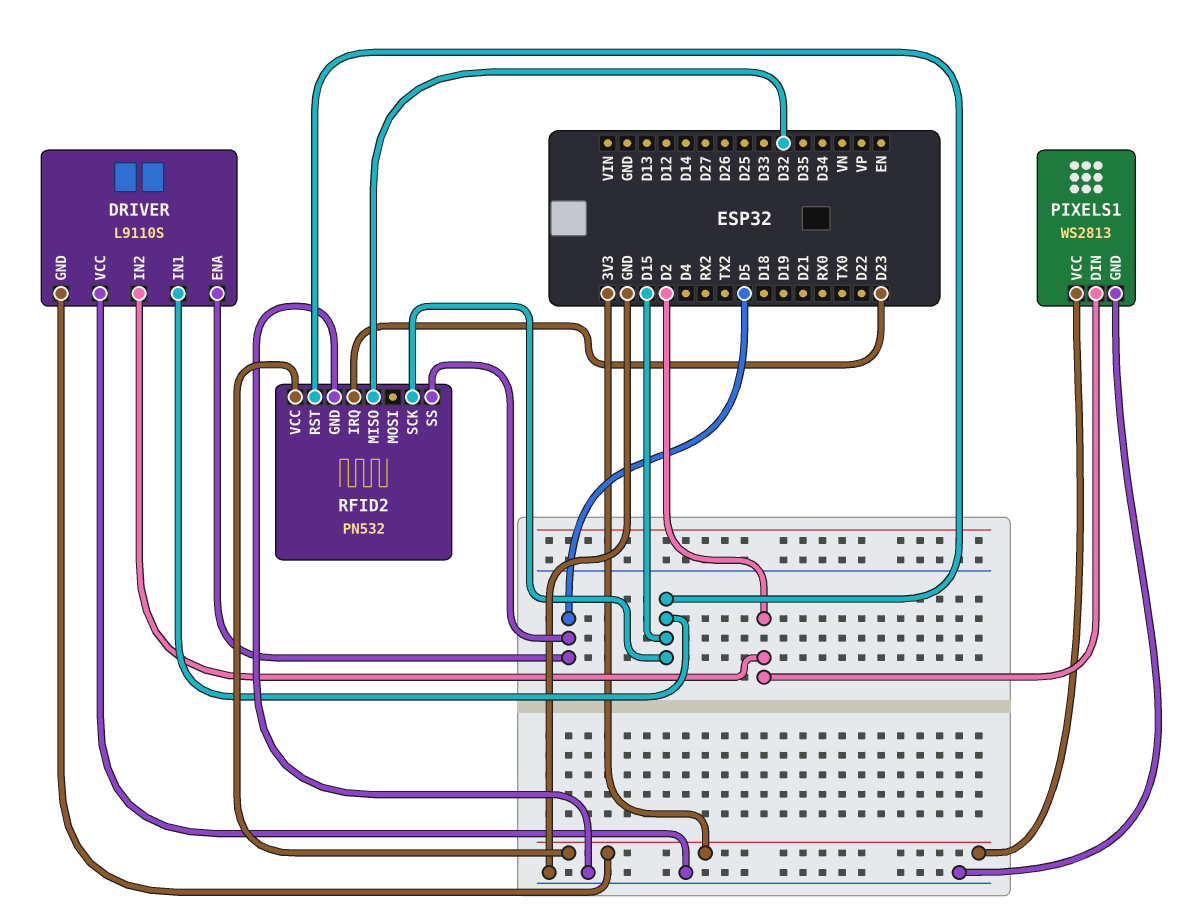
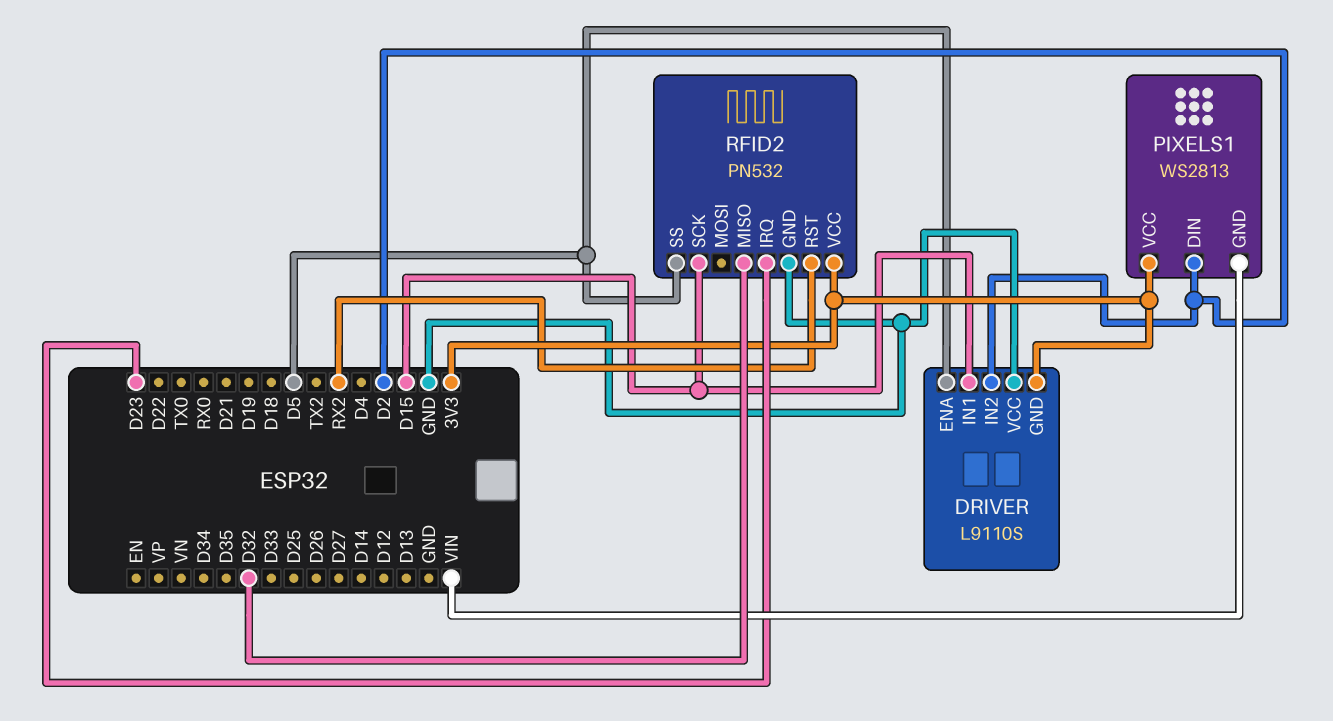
PIXELS1 pin GND: GND -> VIN
RFID2 pin RST: D15 -> RX2

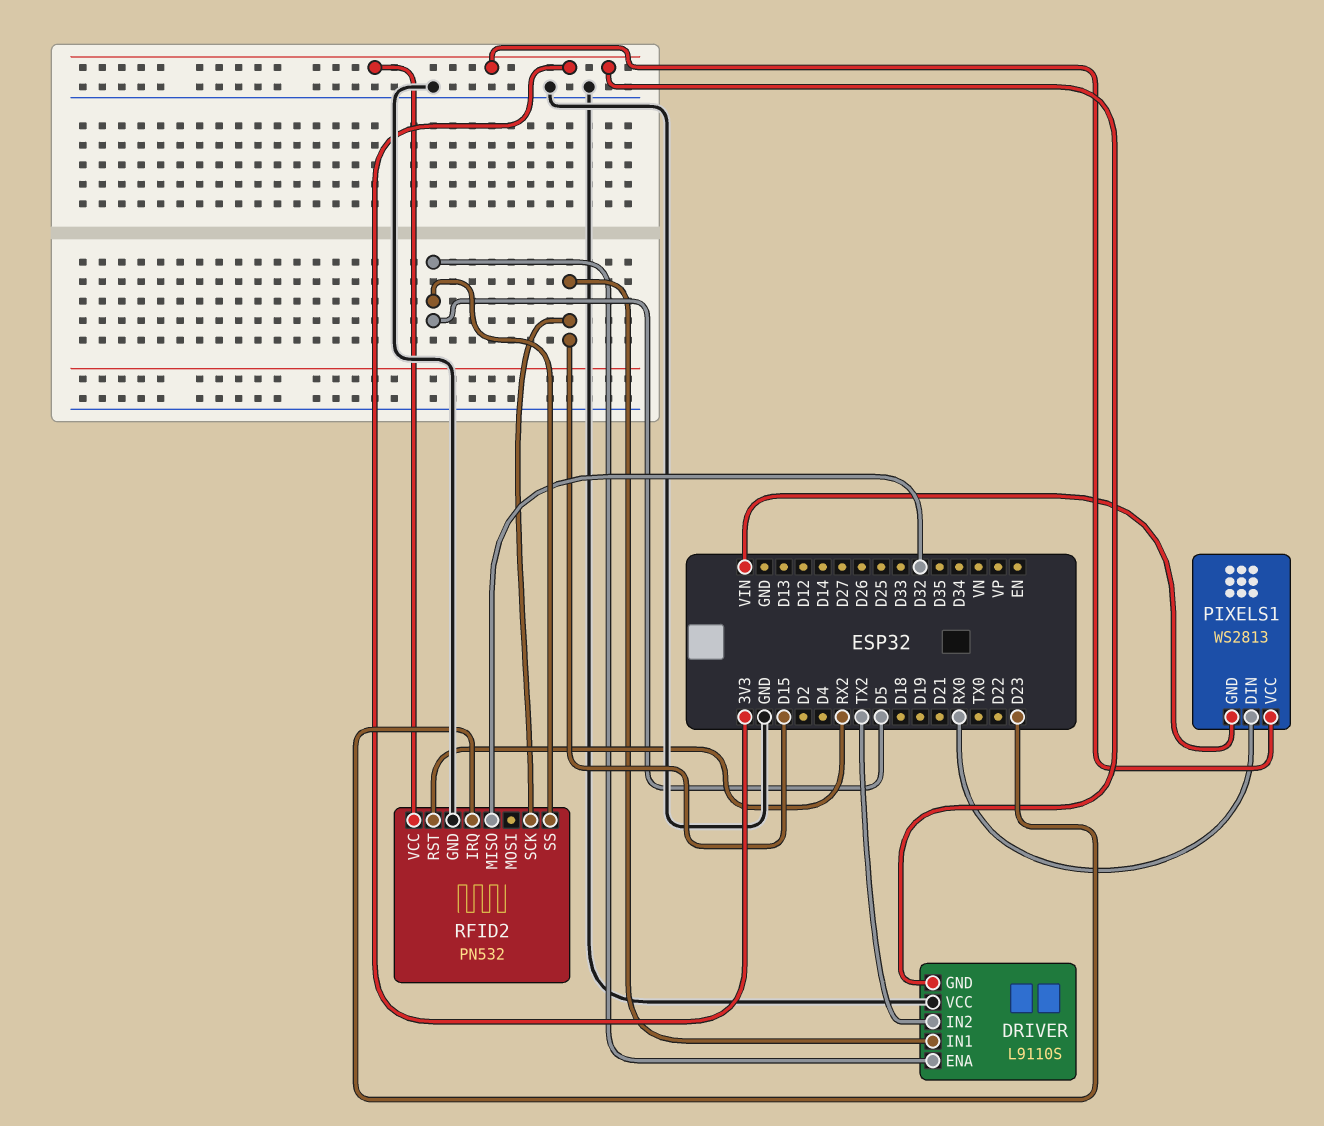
DRIVER pin IN2: D2 -> TX2
PIXELS1 pin DIN: D2 -> RX0

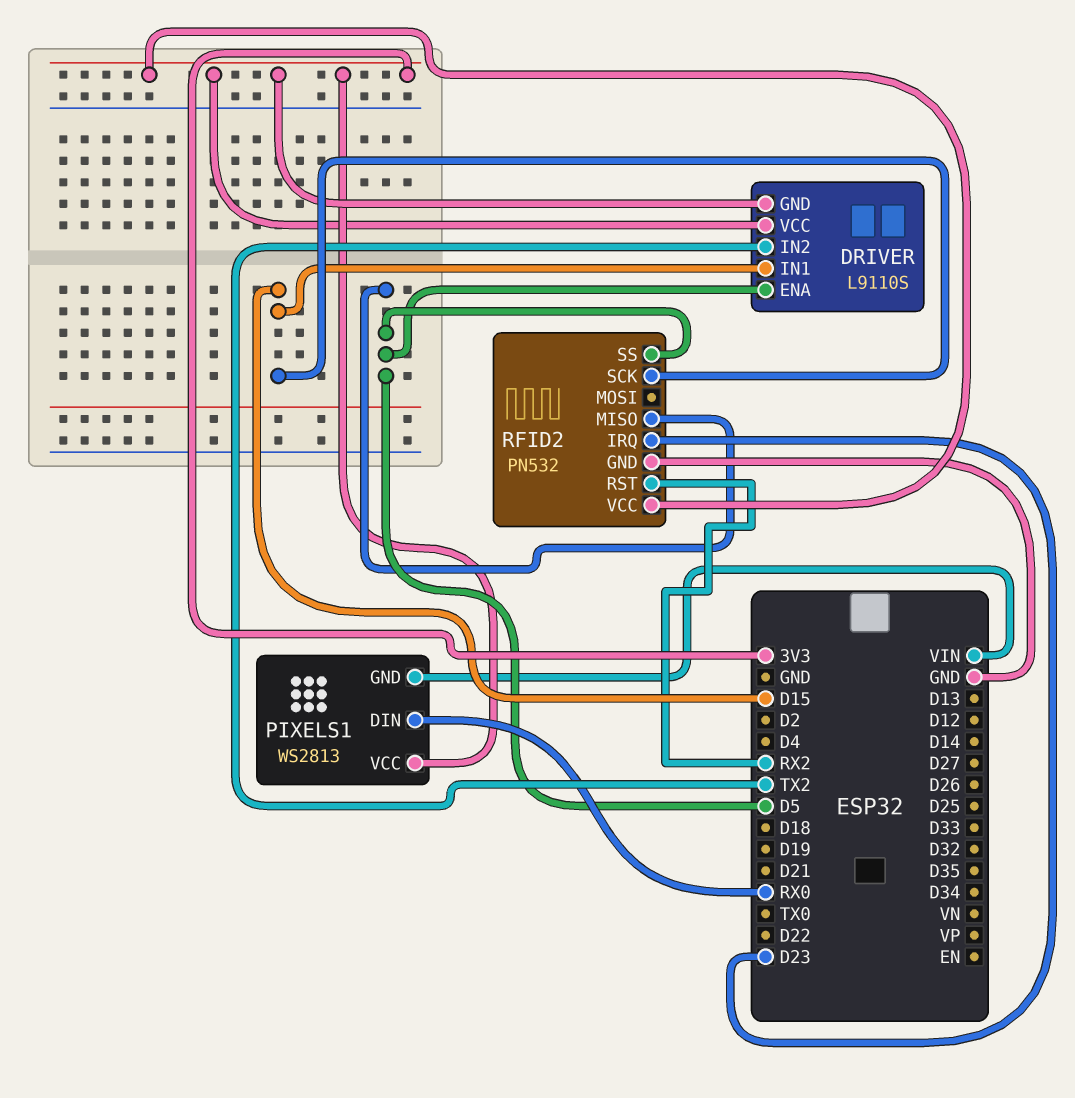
DRIVER pin VCC: GND -> 3V3
RFID2 pin MISO: D32 -> D5

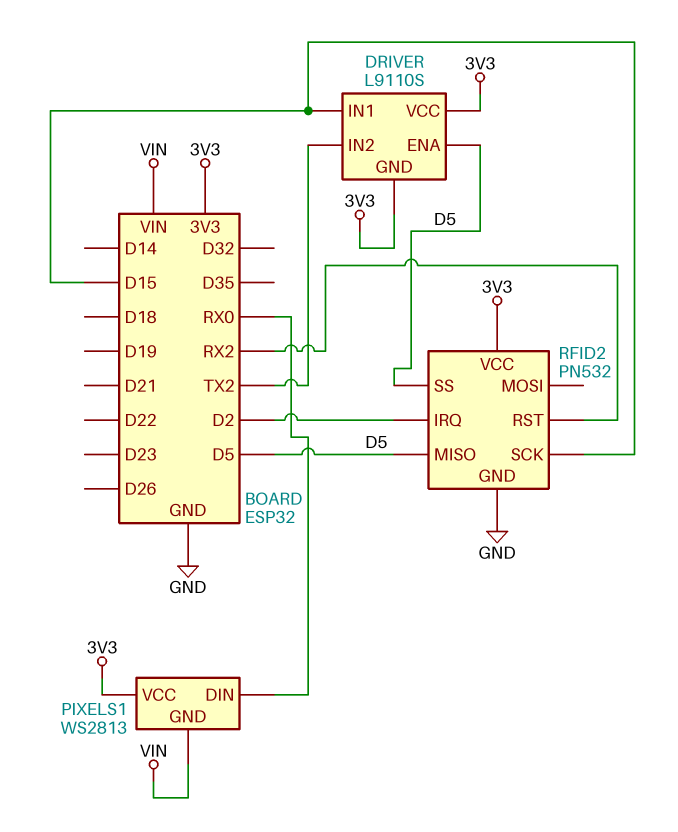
RFID2 pin IRQ: D23 -> D2

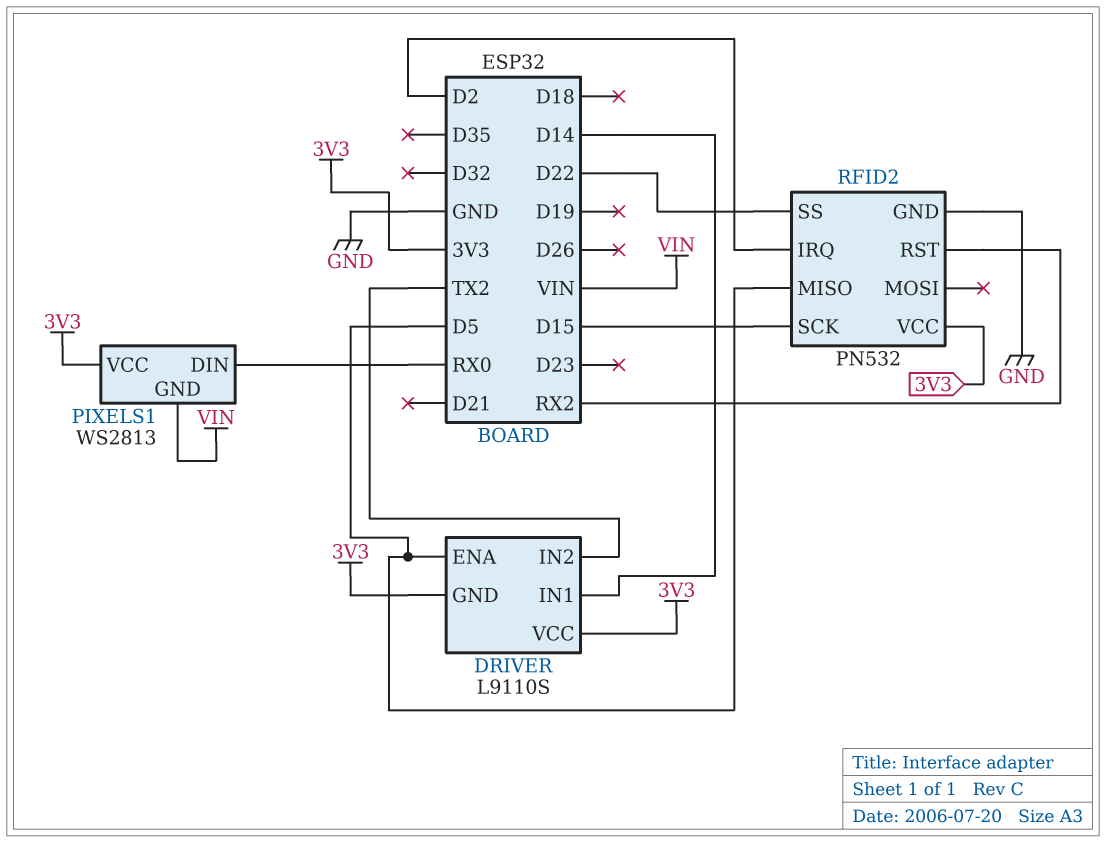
DRIVER pin IN1: D15 -> D14
RFID2 pin SS: D5 -> D22

